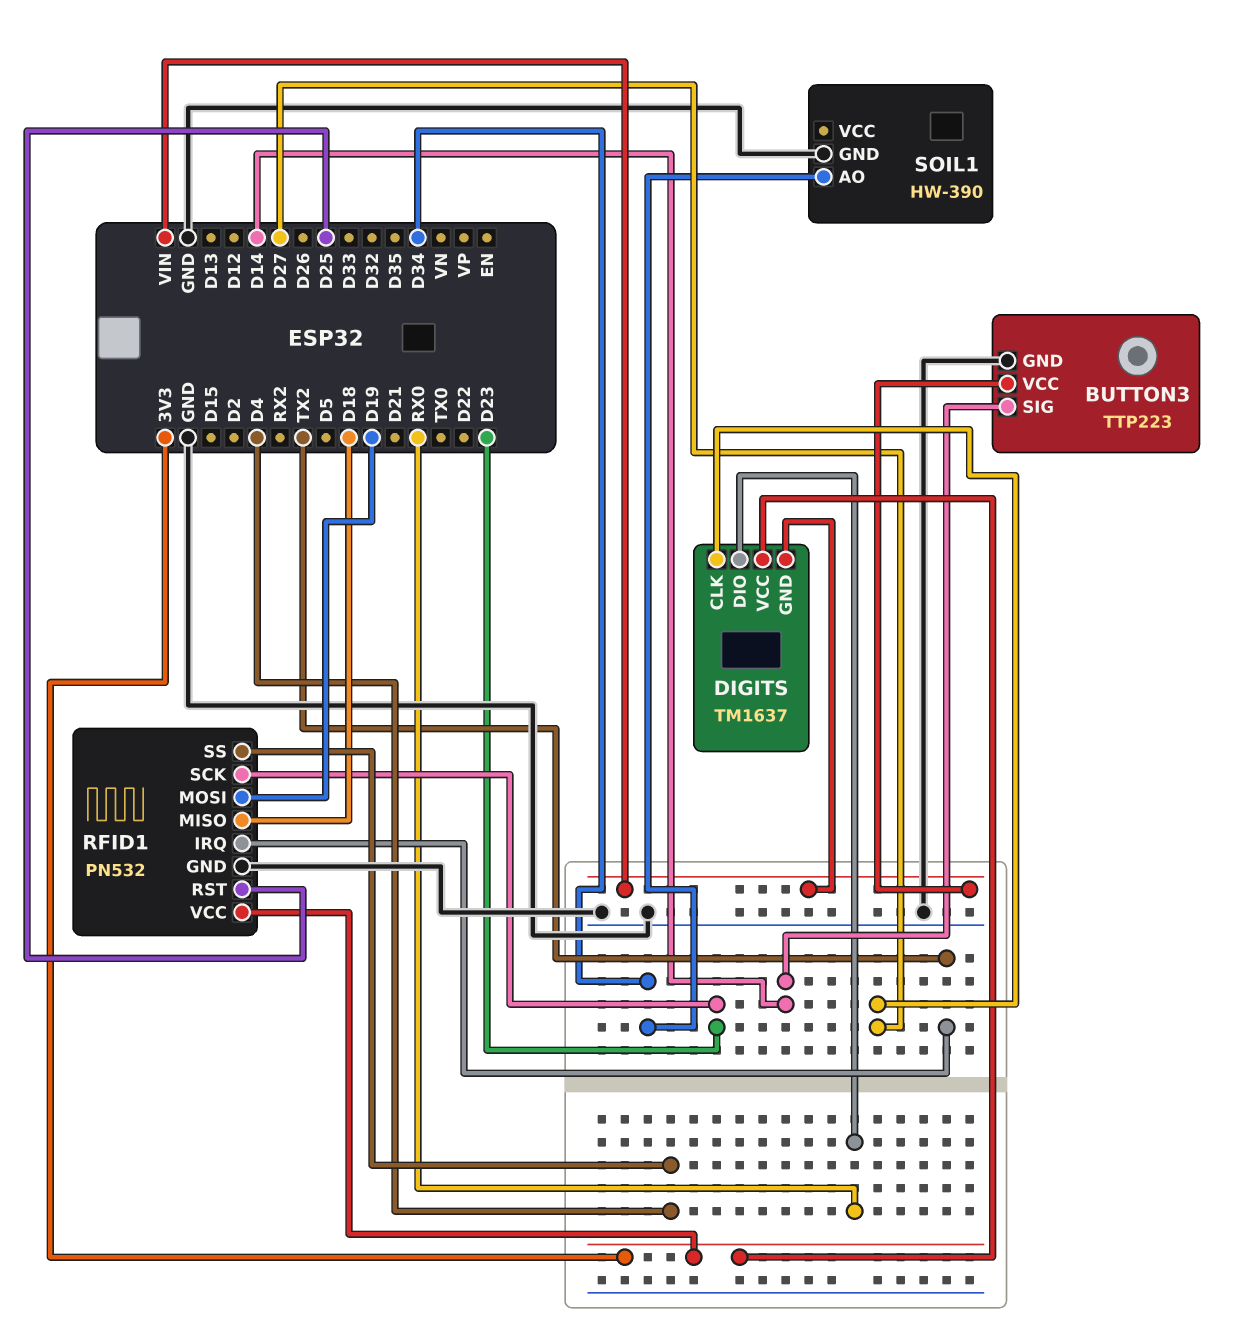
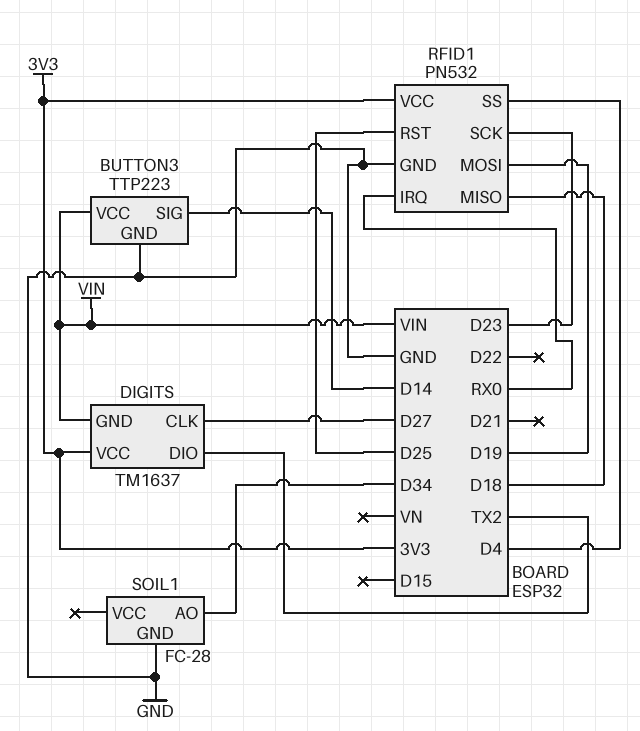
DIGITS pin DIO: RX0 -> TX2
RFID1 pin IRQ: TX2 -> RX0
SOIL1: HW-390 -> FC-28

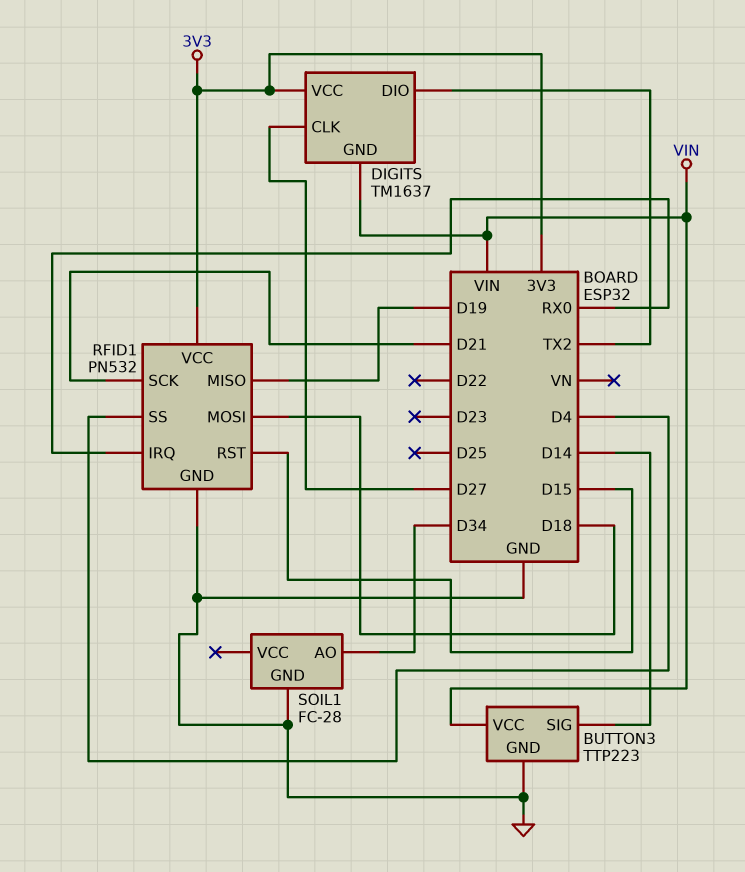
RFID1 pin MISO: D18 -> D19
RFID1 pin MOSI: D19 -> D18
RFID1 pin RST: D25 -> D15
RFID1 pin SCK: D23 -> D21

